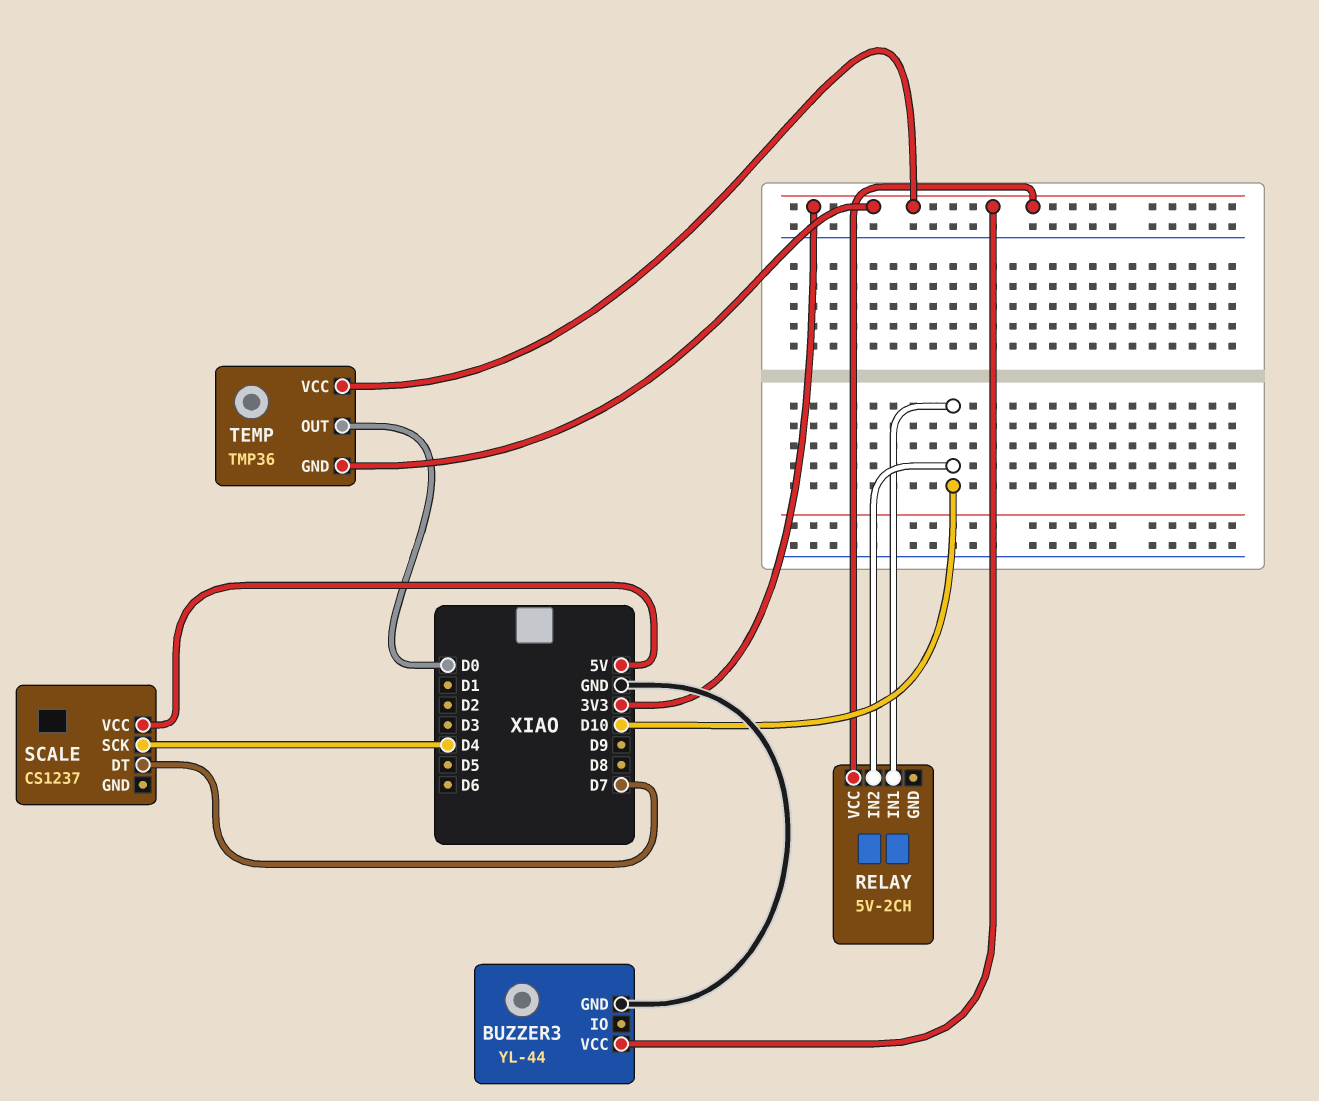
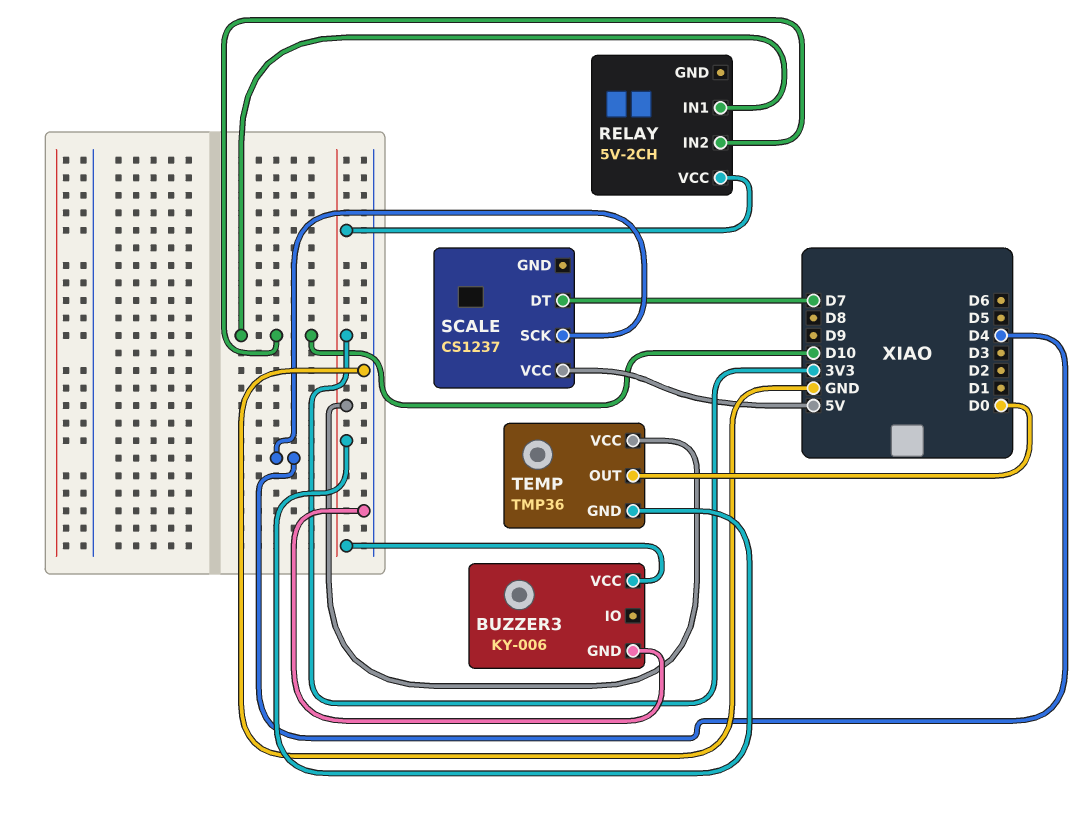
BUZZER3: YL-44 -> KY-006

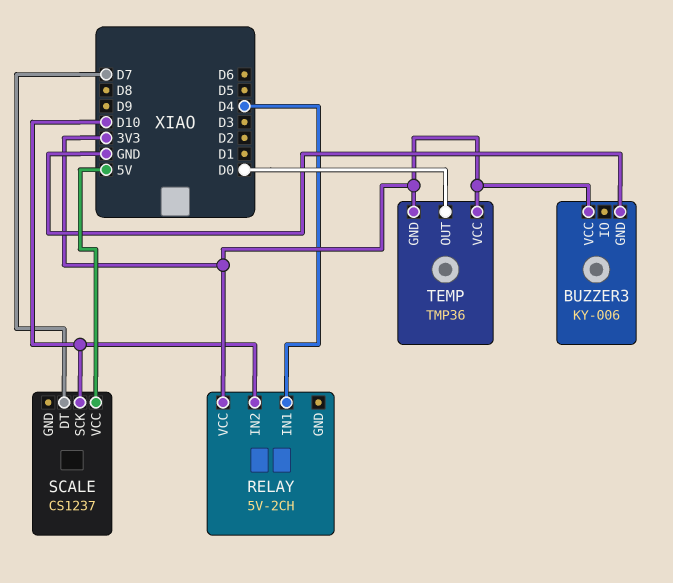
RELAY pin IN1: D10 -> D4
SCALE pin SCK: D4 -> D10

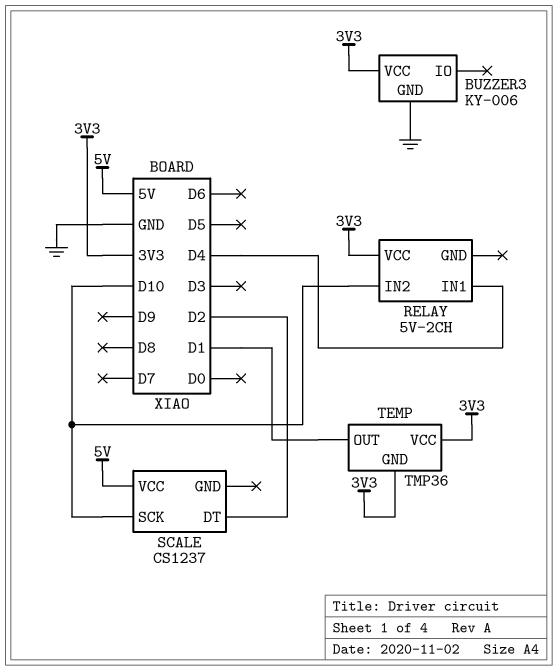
SCALE pin DT: D7 -> D2
TEMP pin OUT: D0 -> D1

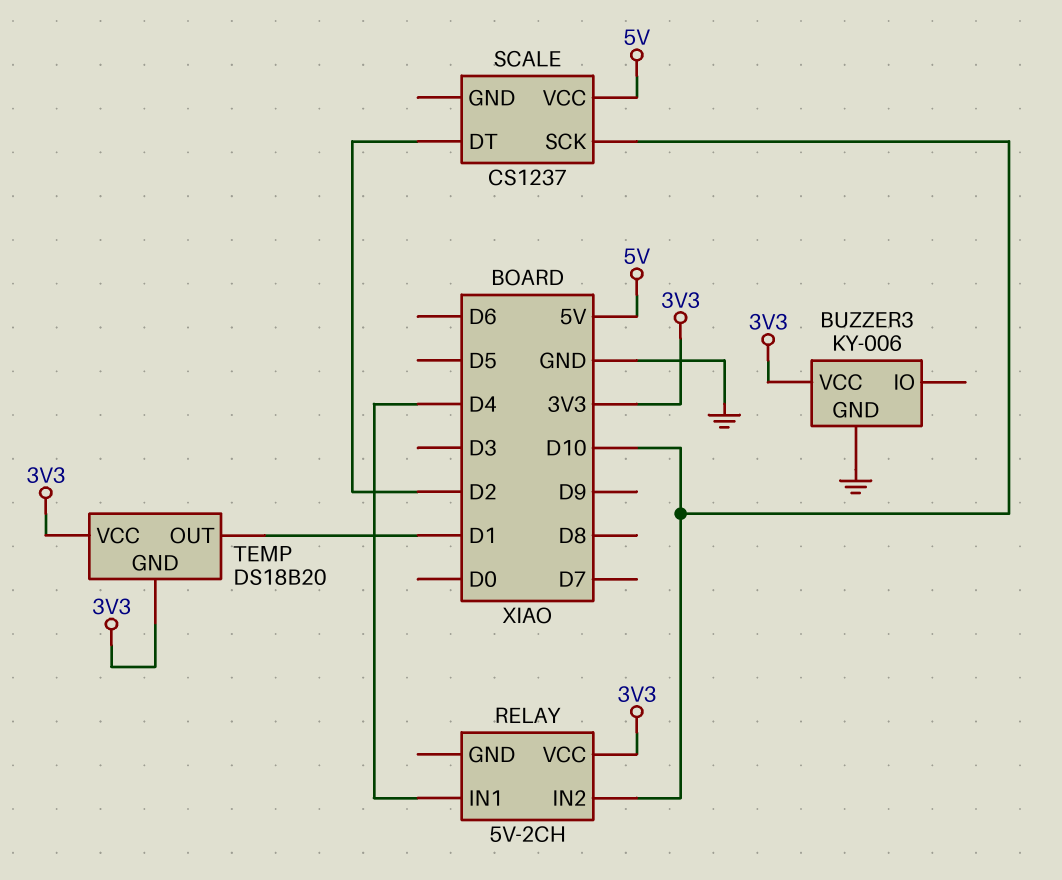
TEMP: TMP36 -> DS18B20

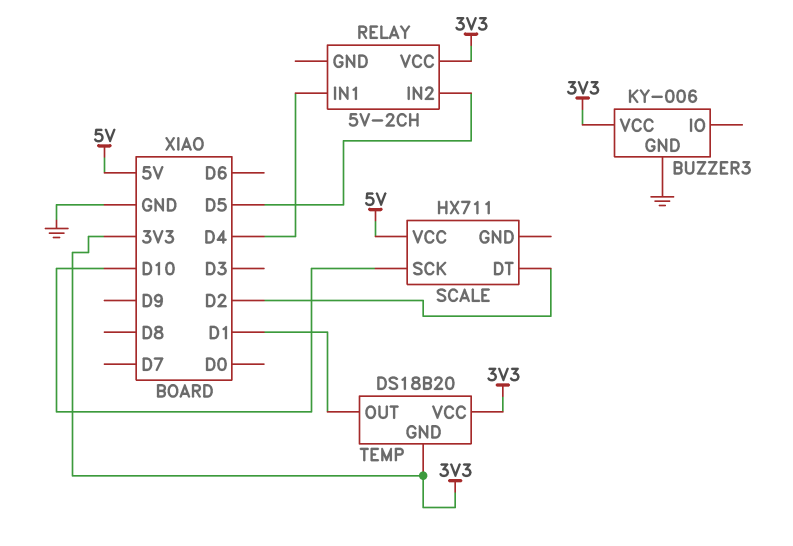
RELAY pin IN2: D10 -> D5
SCALE: CS1237 -> HX711

